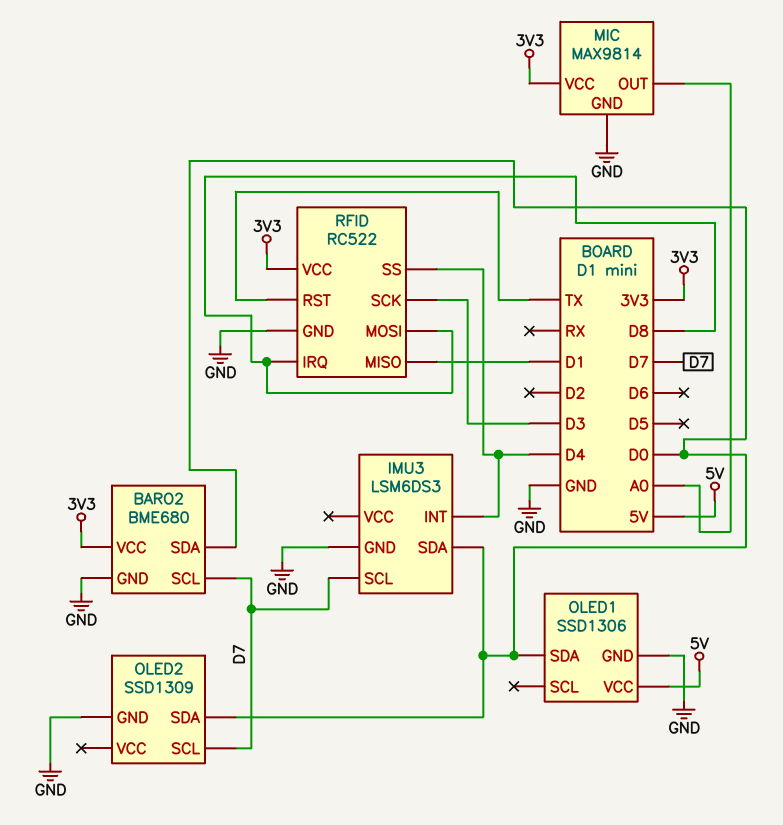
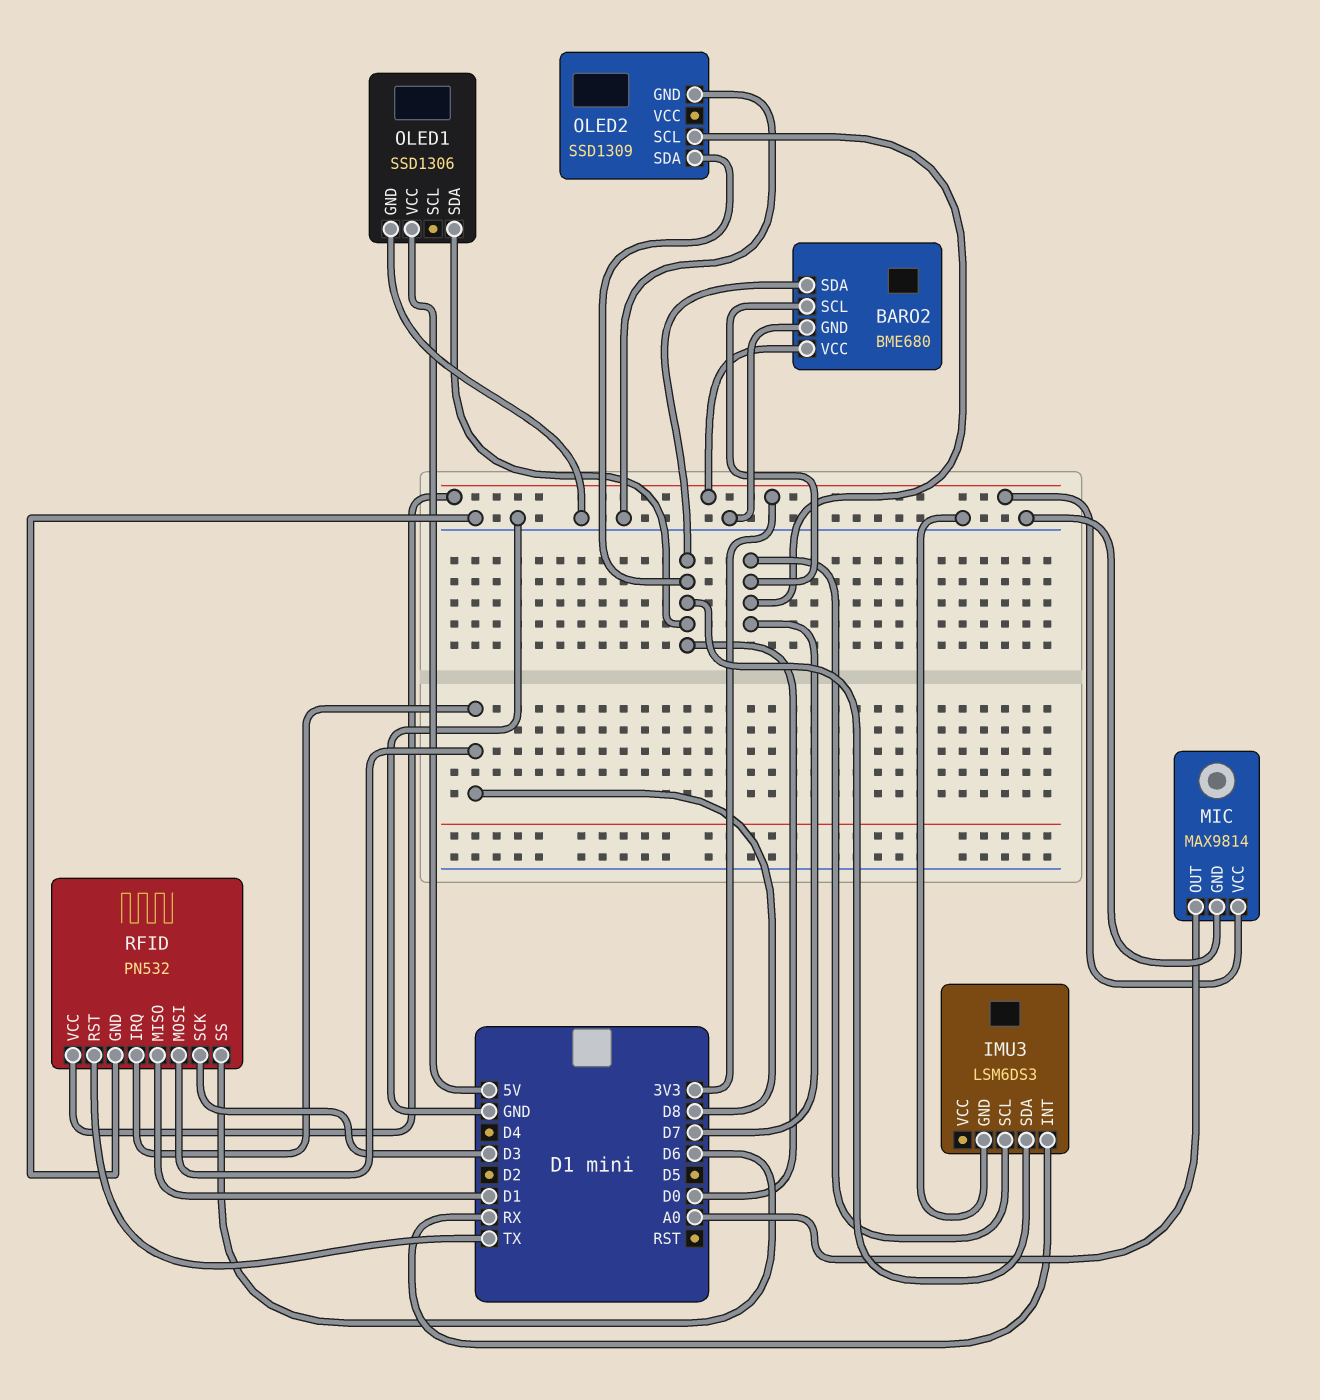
IMU3 pin INT: D4 -> RX
RFID: RC522 -> PN532
RFID pin SS: D4 -> D6

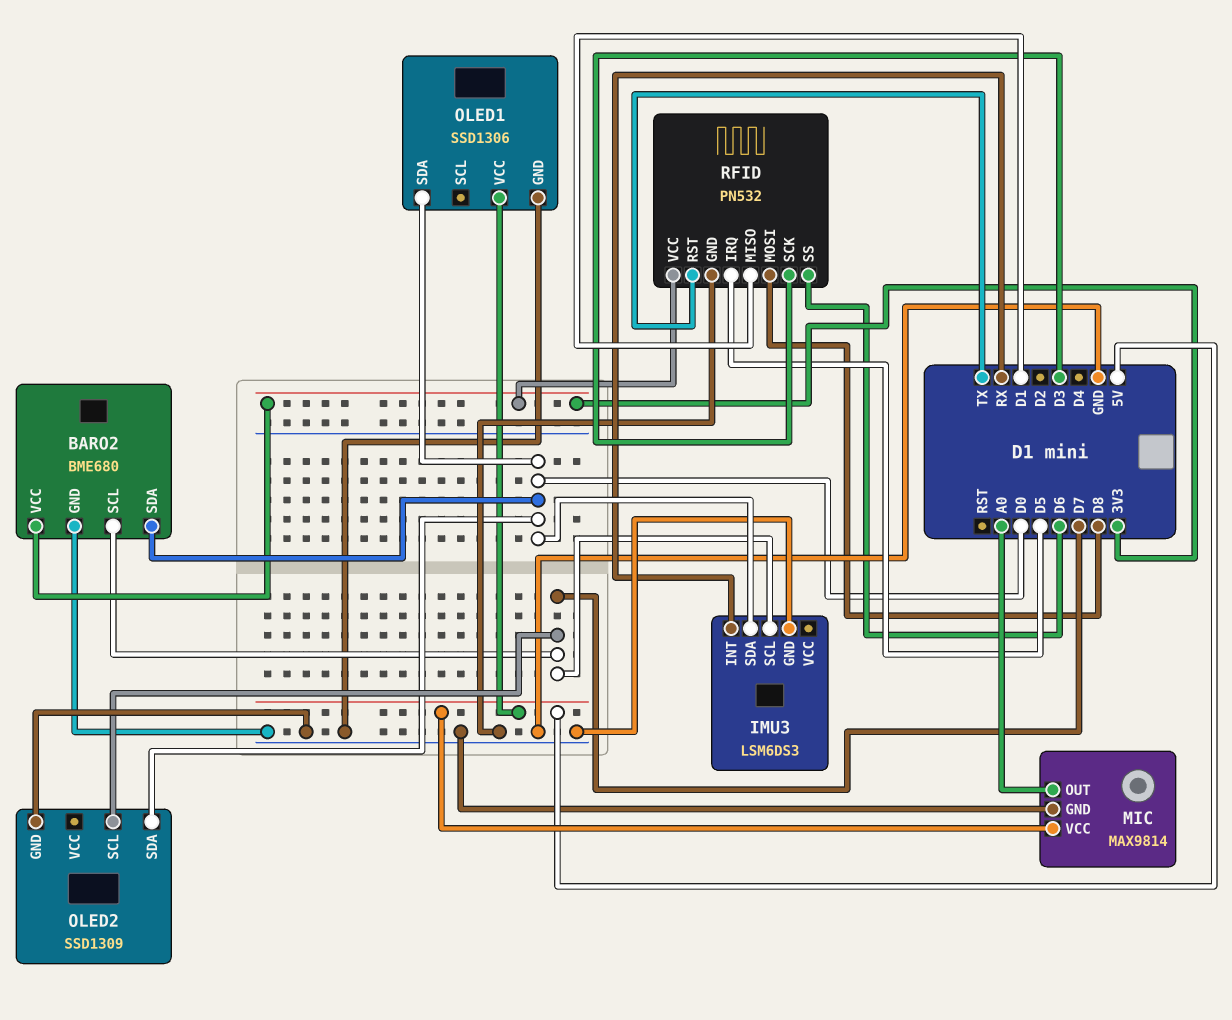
MIC pin VCC: 3V3 -> 5V
RFID pin IRQ: D8 -> D5

